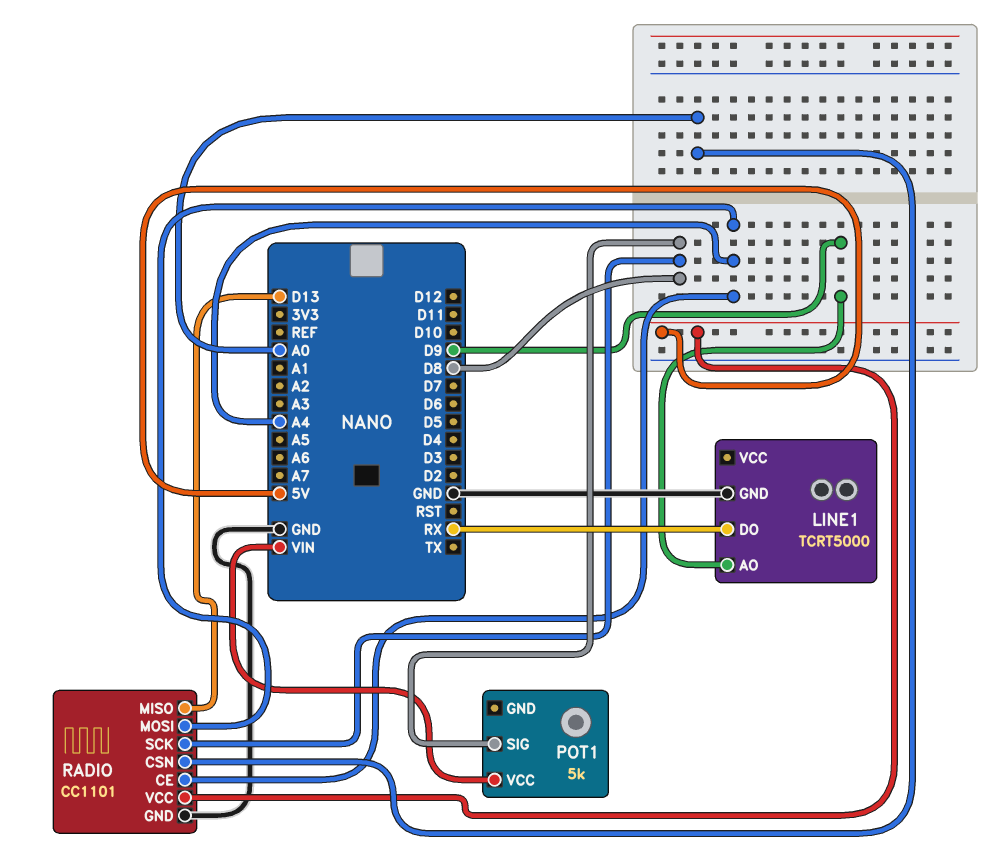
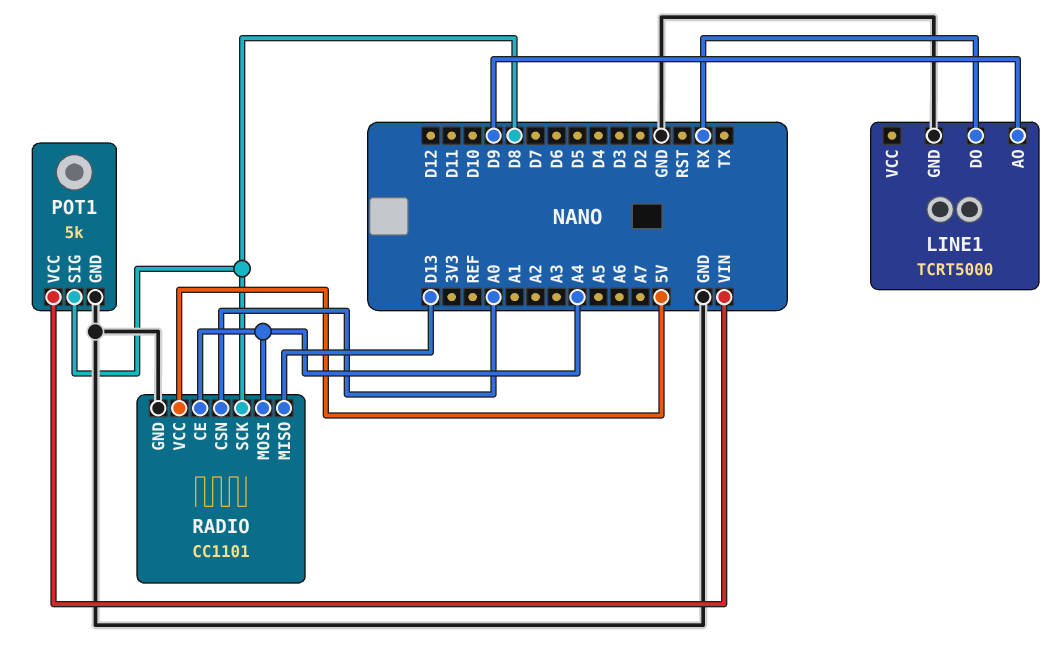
POT1 pin GND: none -> GND

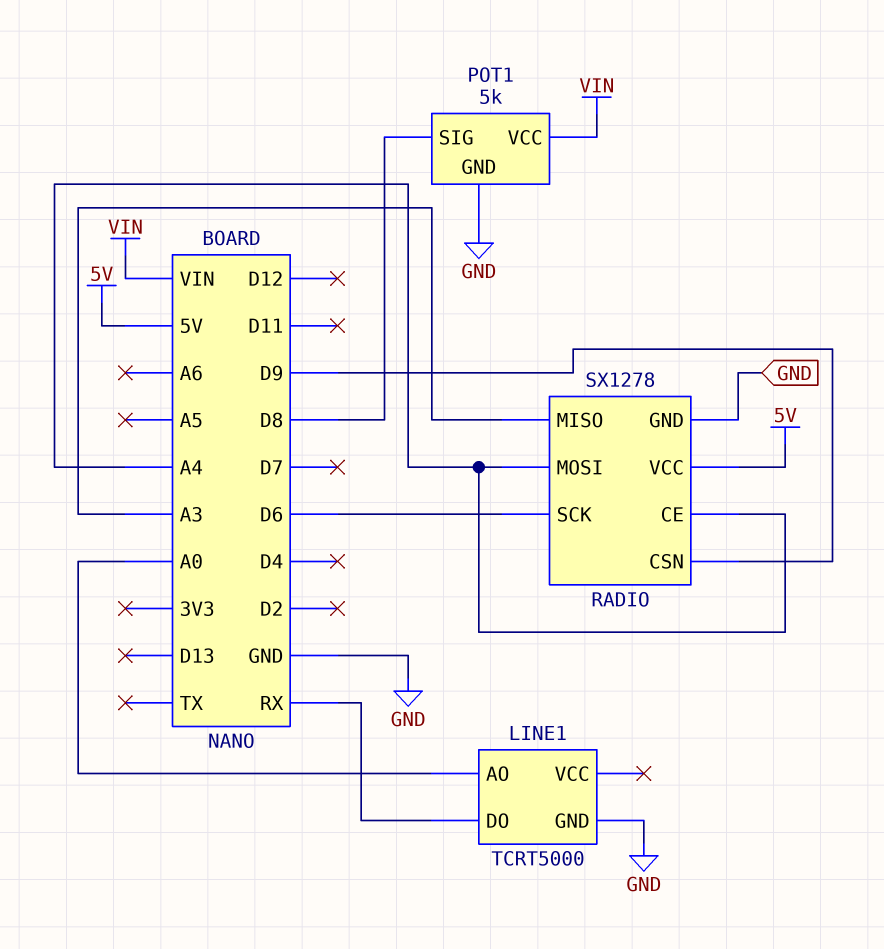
LINE1 pin AO: D9 -> A0
RADIO: CC1101 -> SX1278
RADIO pin CSN: A0 -> D9
RADIO pin MISO: D13 -> A3
RADIO pin SCK: D8 -> D6

